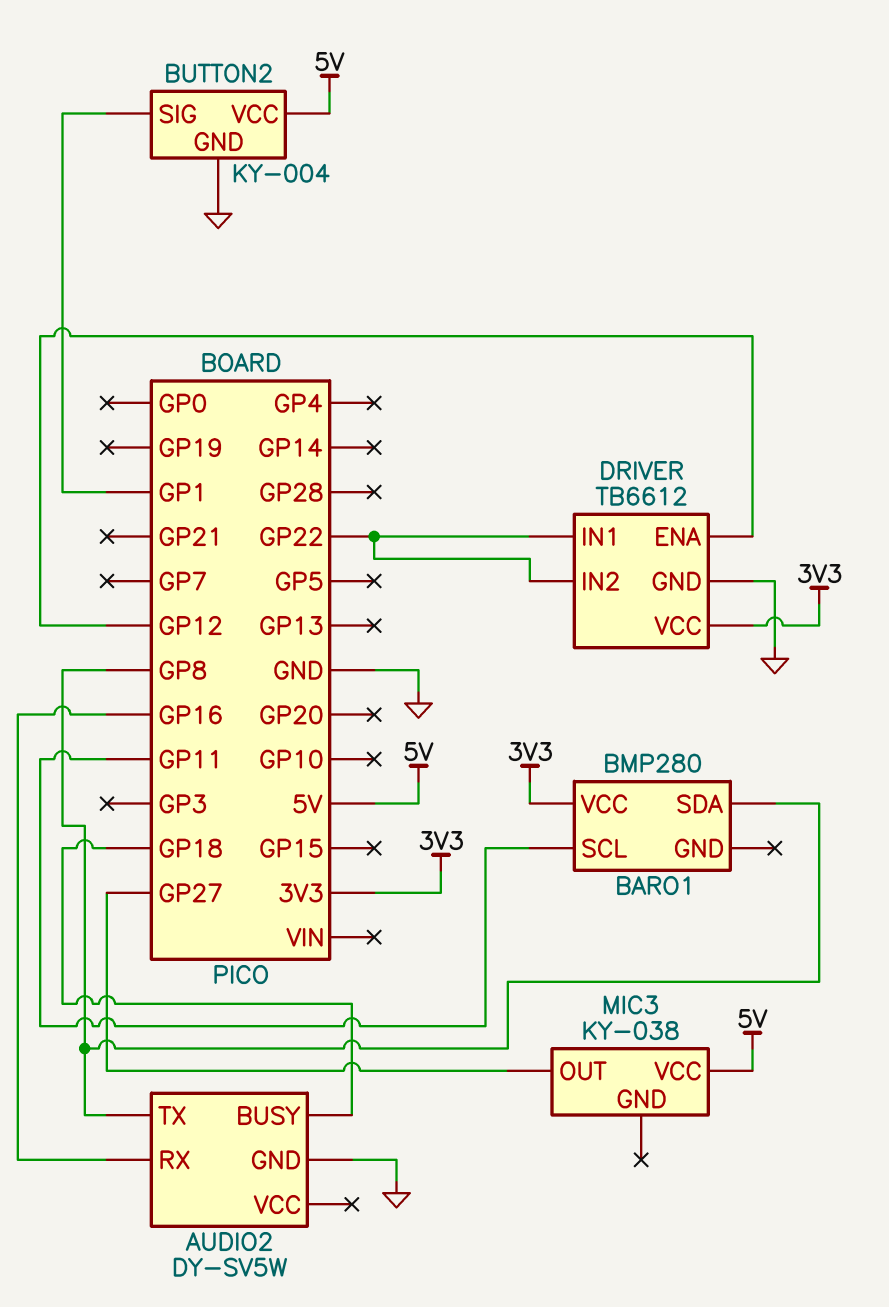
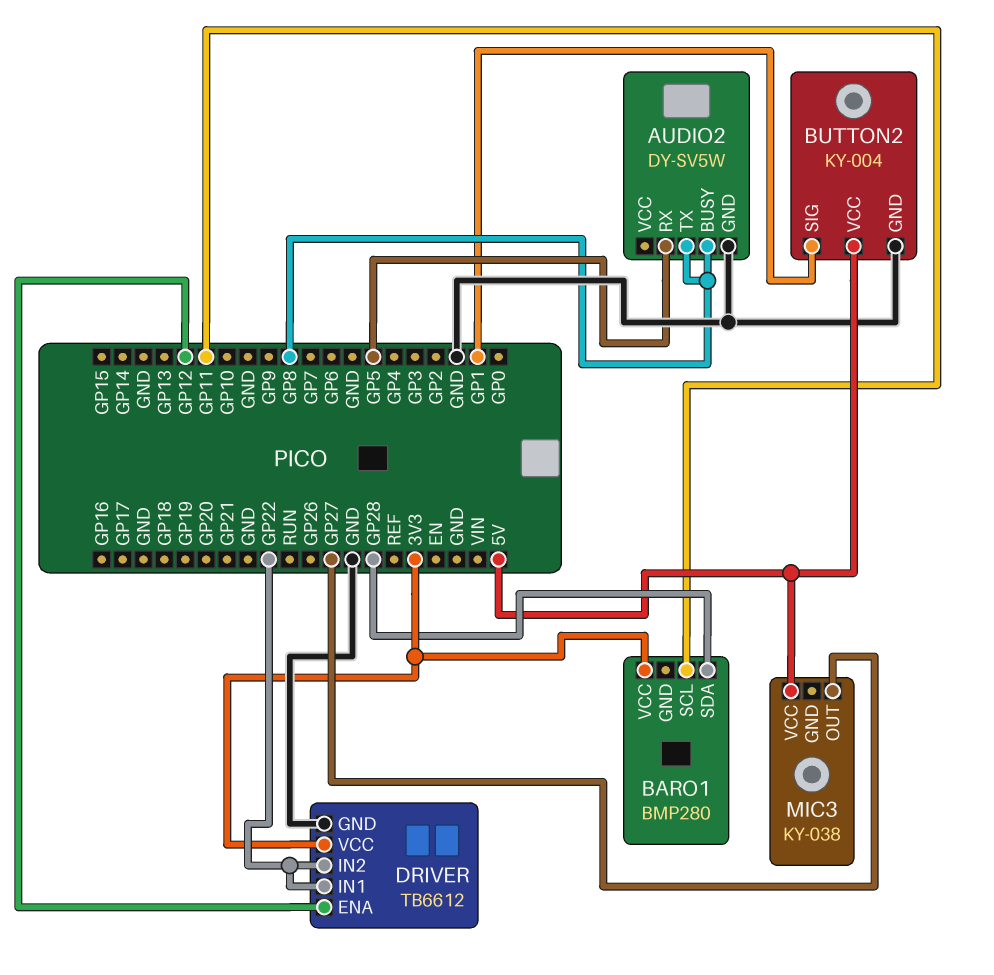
AUDIO2 pin BUSY: GP18 -> GP8
AUDIO2 pin RX: GP16 -> GP5
BARO1 pin SDA: GP8 -> GP28

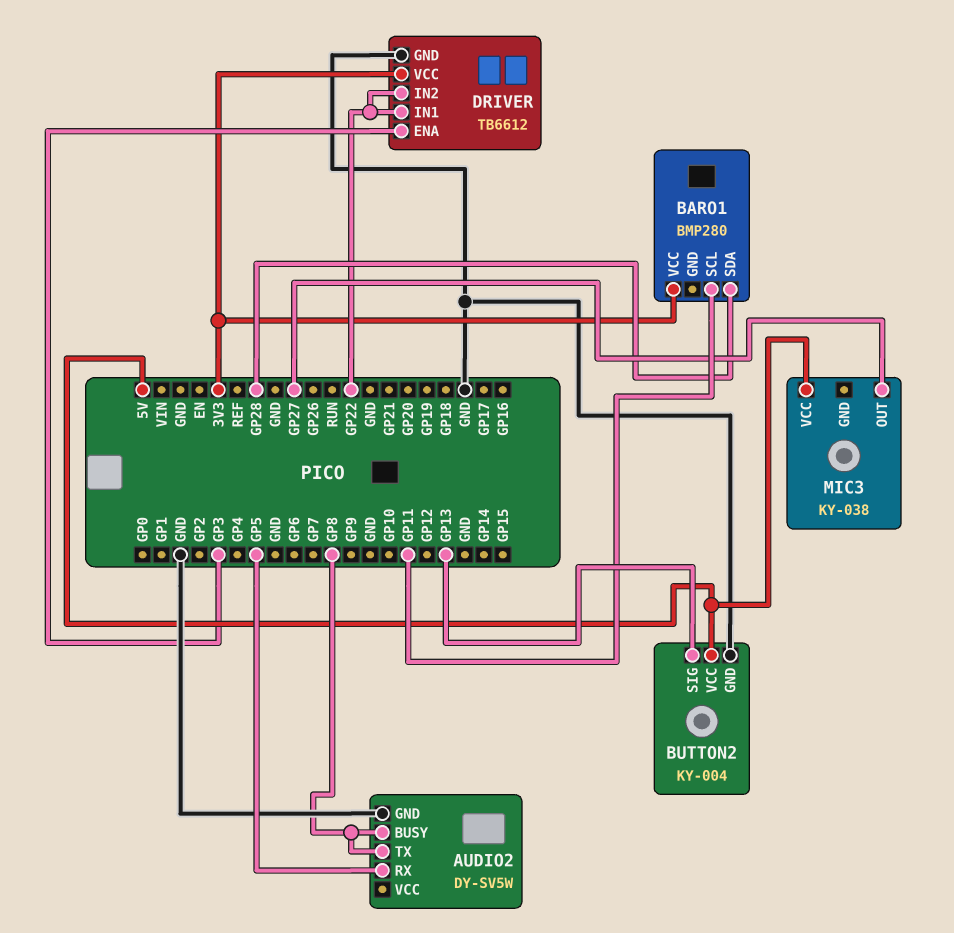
BUTTON2 pin SIG: GP1 -> GP13
DRIVER pin ENA: GP12 -> GP3

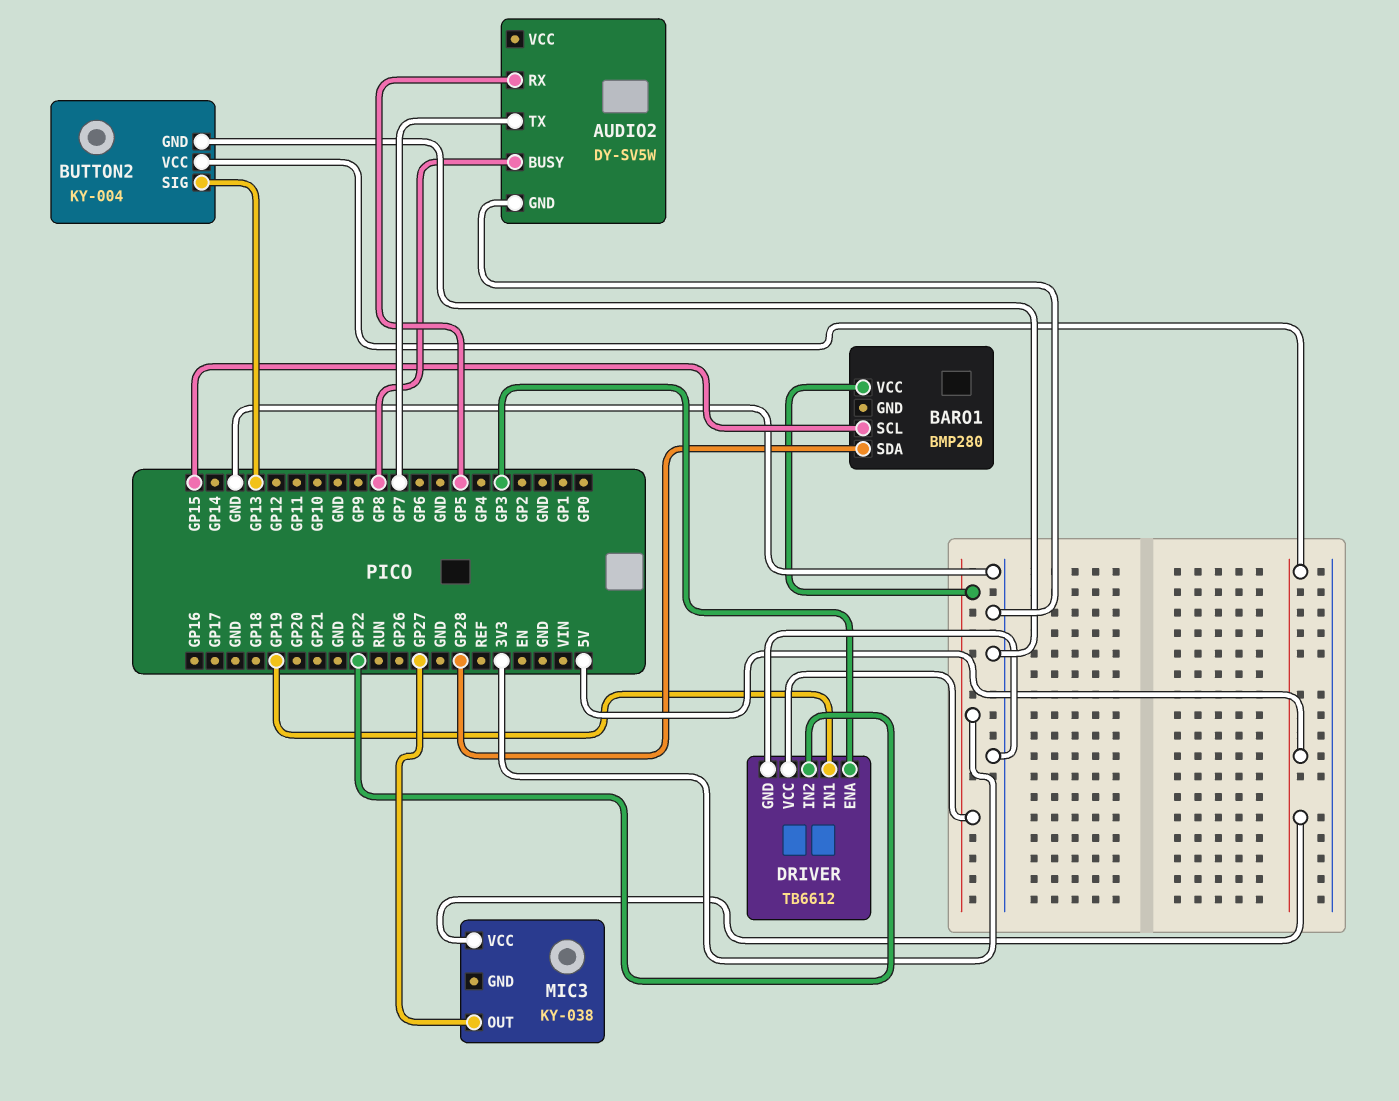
AUDIO2 pin TX: GP8 -> GP7
BARO1 pin SCL: GP11 -> GP15
DRIVER pin IN1: GP22 -> GP19

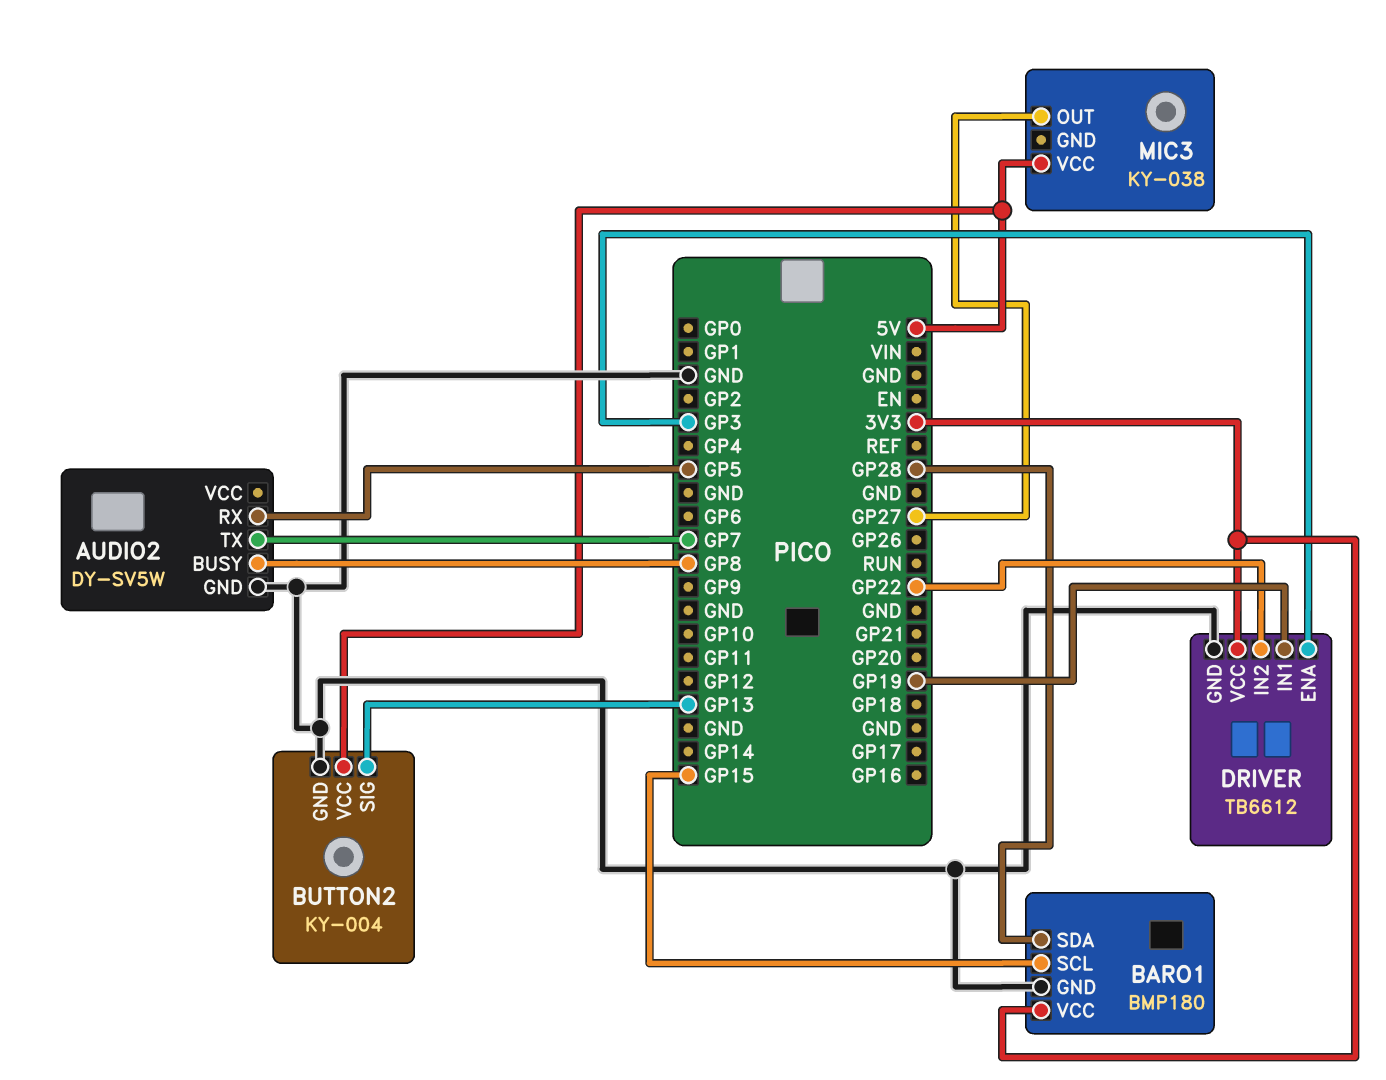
BARO1: BMP280 -> BMP180
BARO1 pin GND: none -> GND

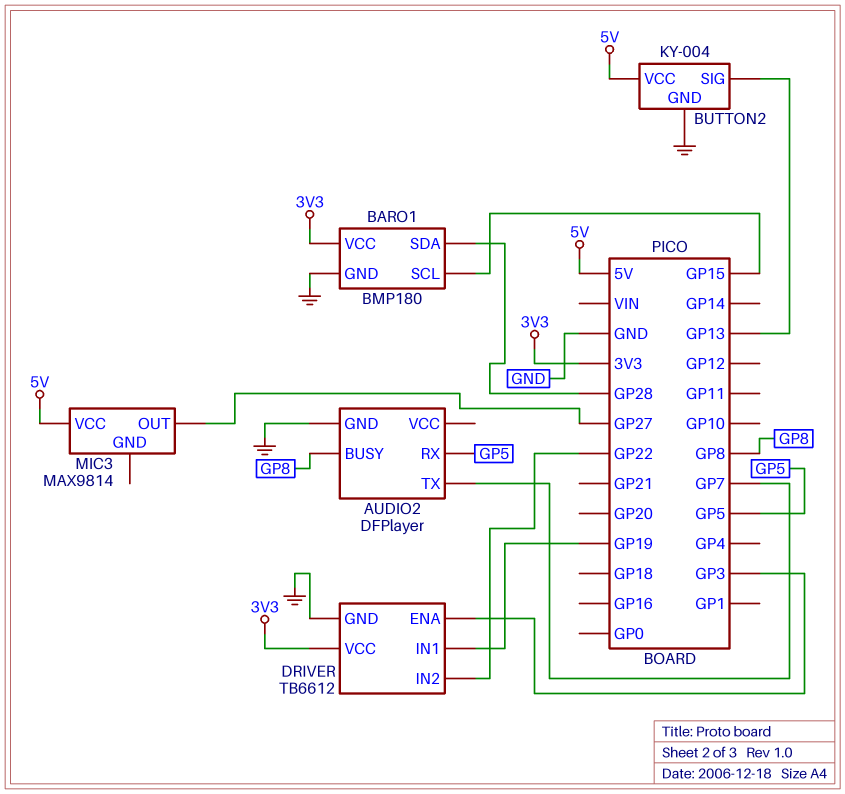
AUDIO2: DY-SV5W -> DFPlayer
MIC3: KY-038 -> MAX9814

